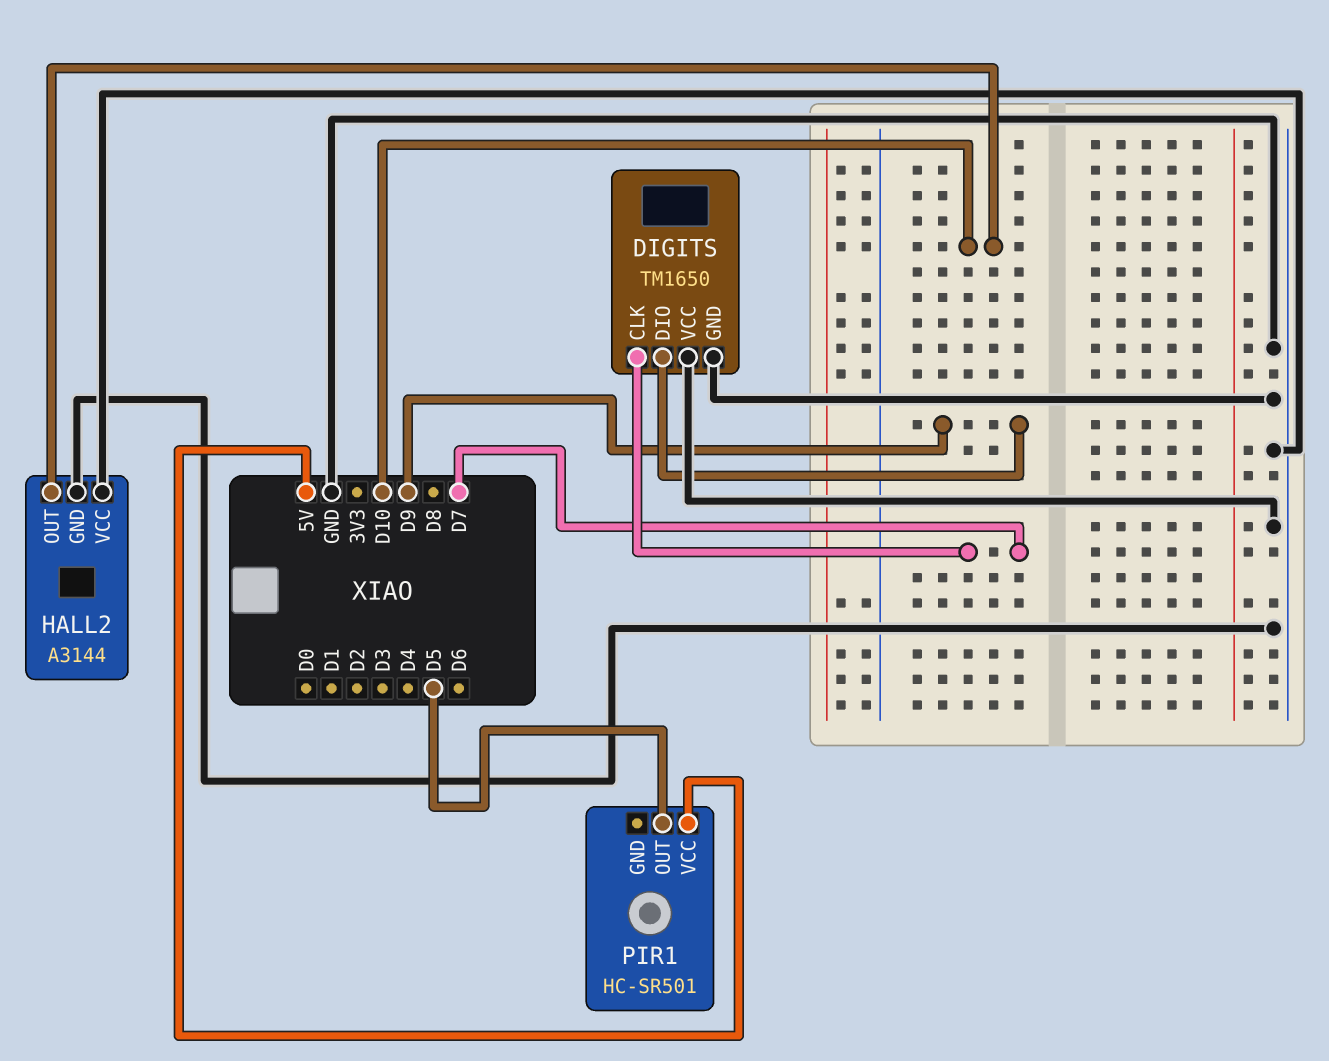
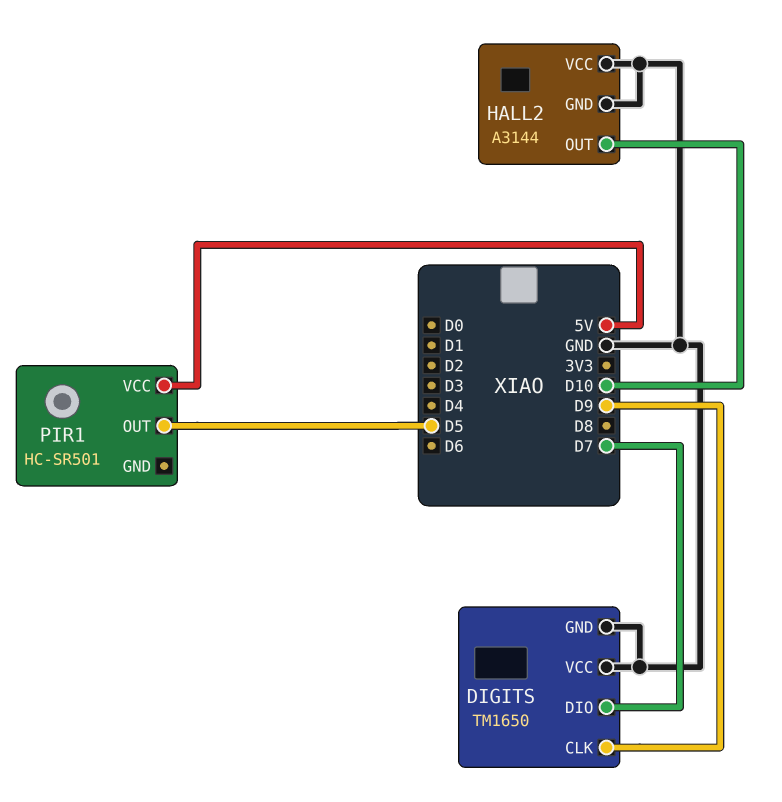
DIGITS pin CLK: D7 -> D9
DIGITS pin DIO: D9 -> D7

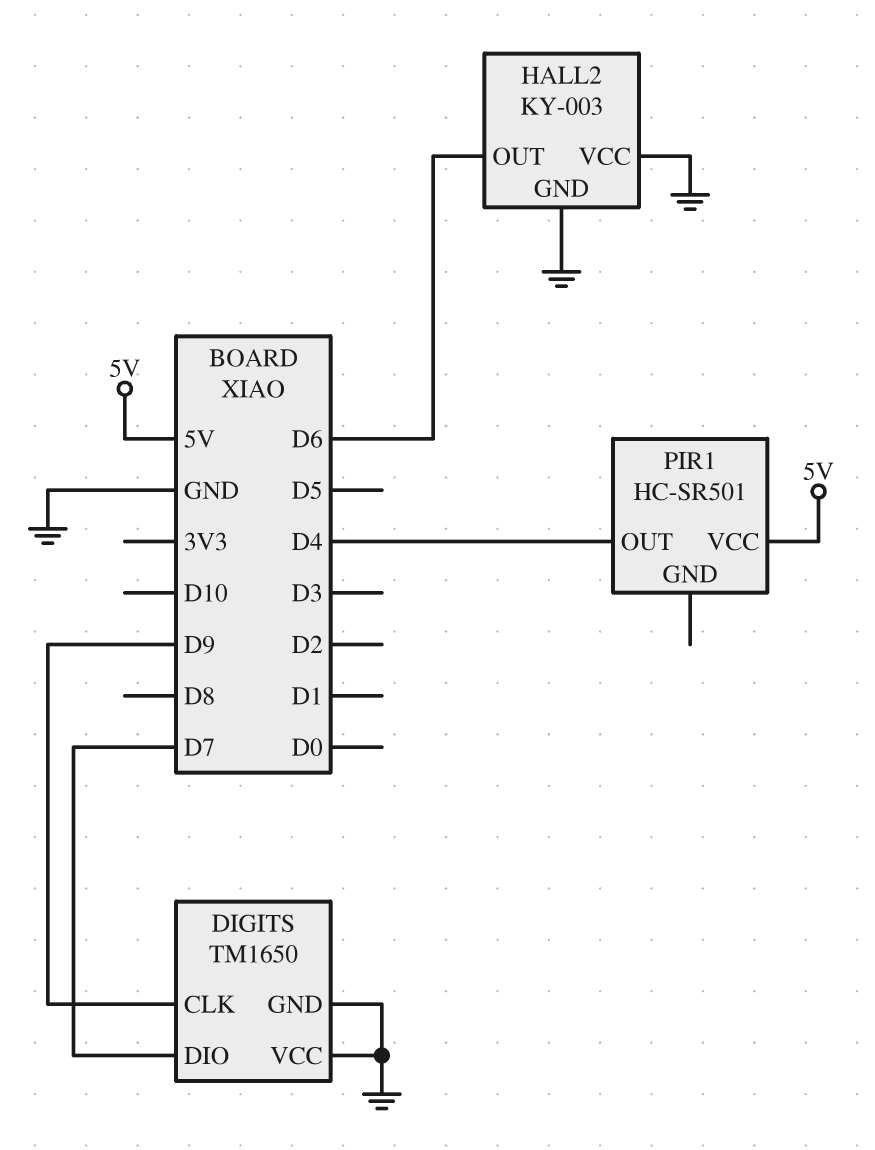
HALL2: A3144 -> KY-003
HALL2 pin OUT: D10 -> D6
PIR1 pin OUT: D5 -> D4

